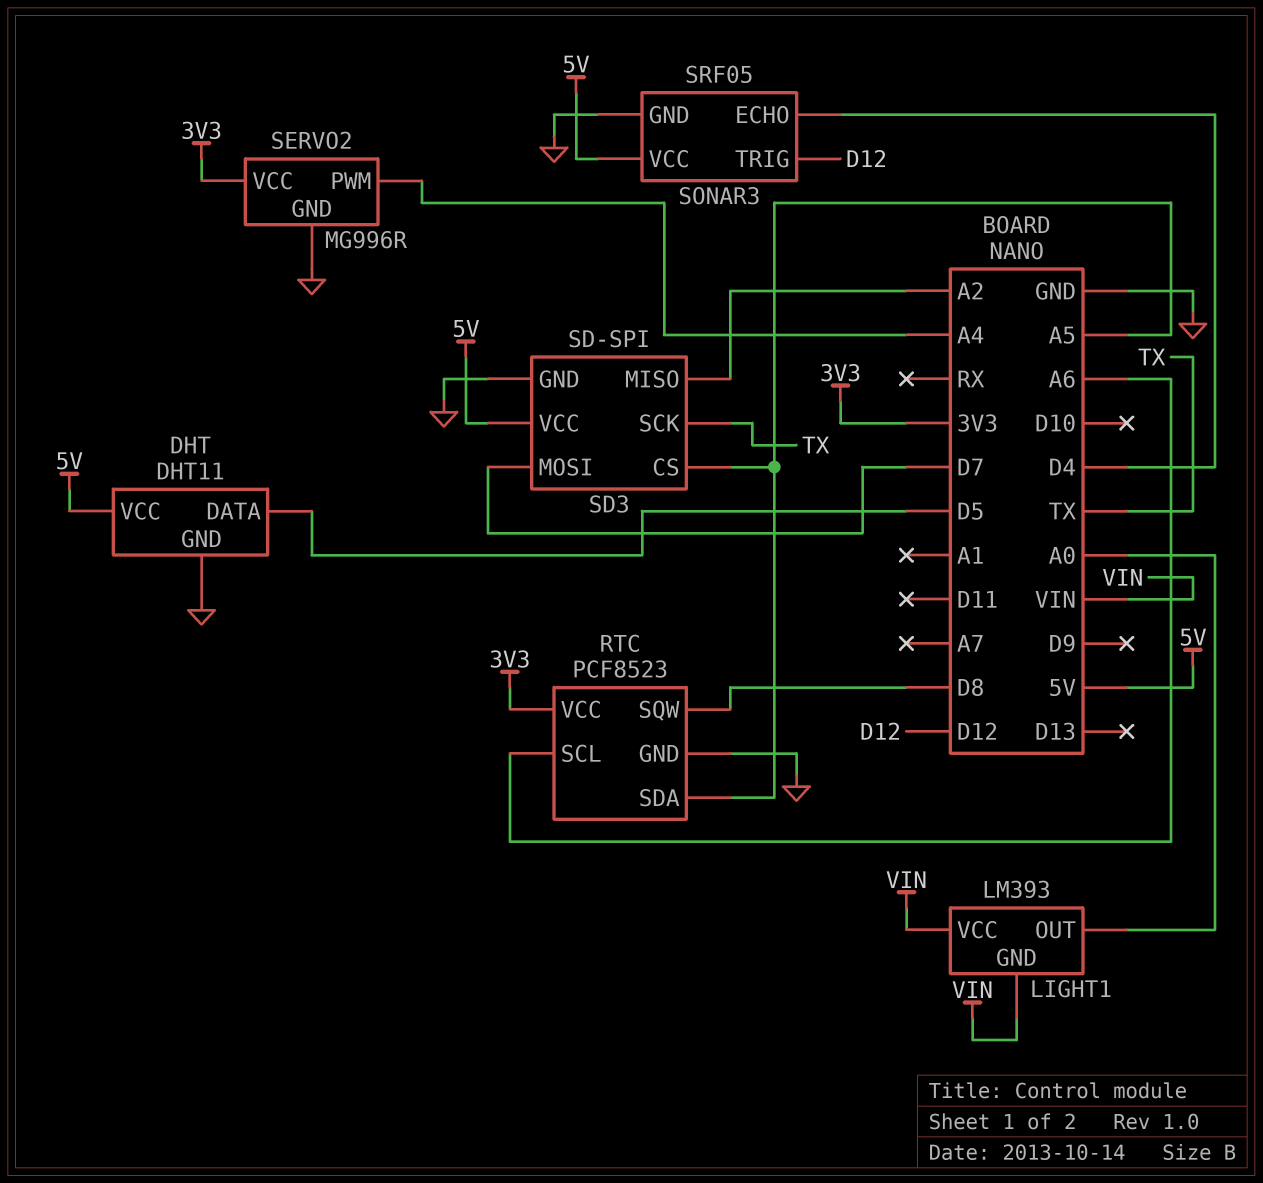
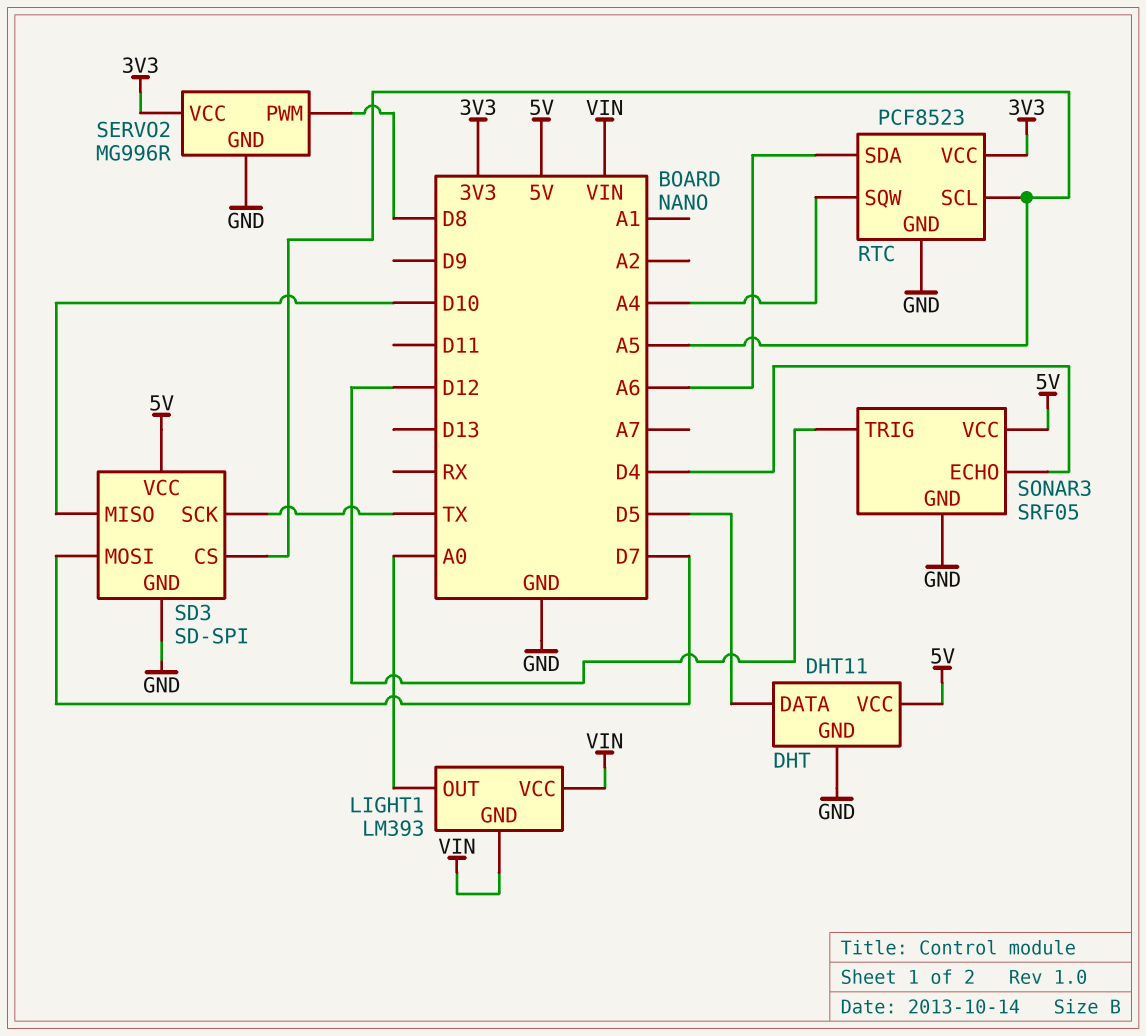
RTC pin SCL: A6 -> A5
RTC pin SDA: A5 -> A6
RTC pin SQW: D8 -> A4
SD3 pin MISO: A2 -> D10
SERVO2 pin PWM: A4 -> D8

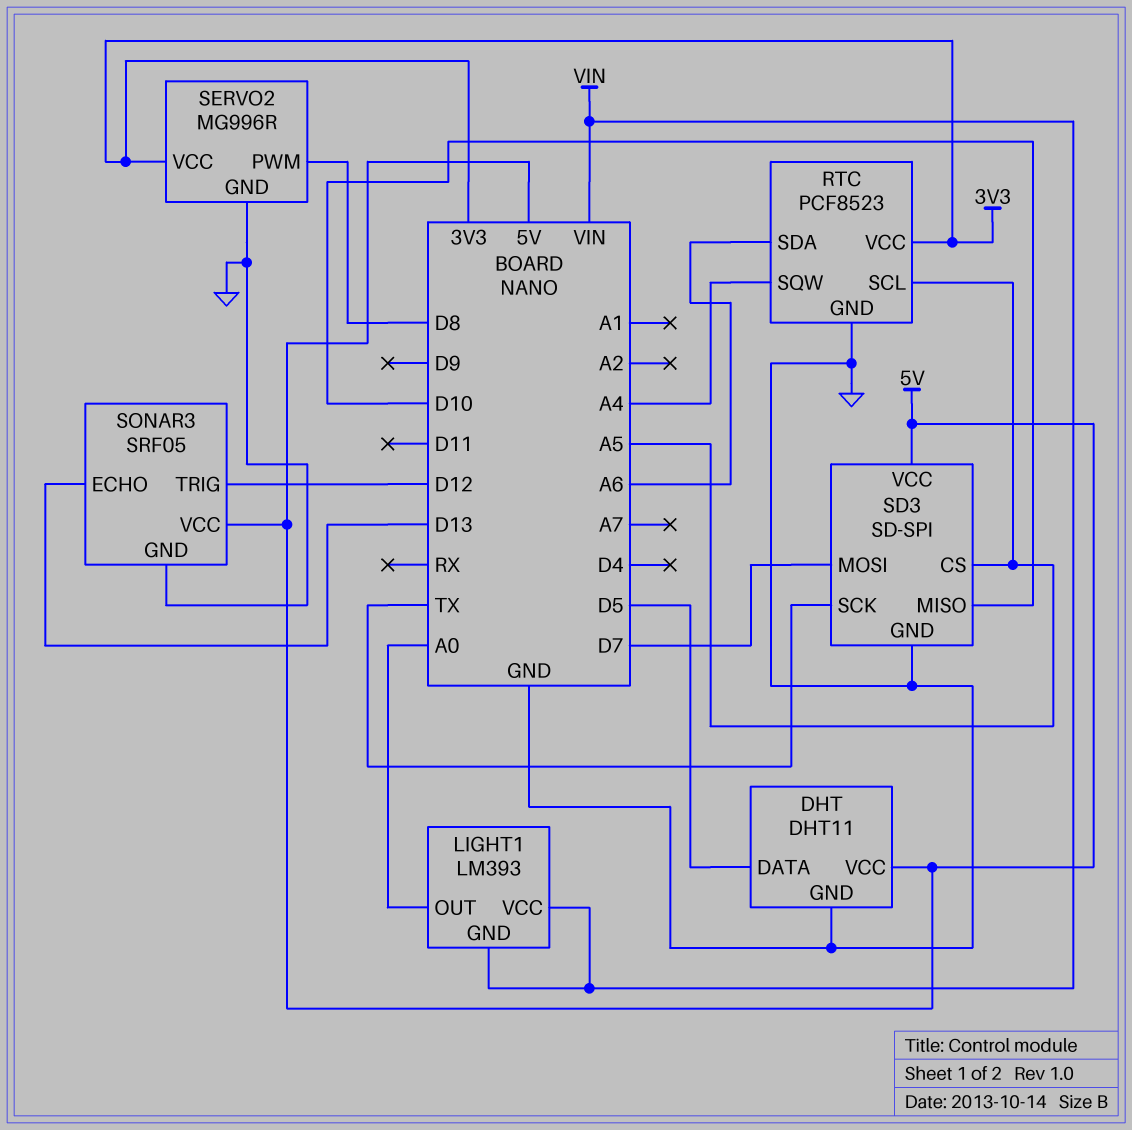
SONAR3 pin ECHO: D4 -> D13

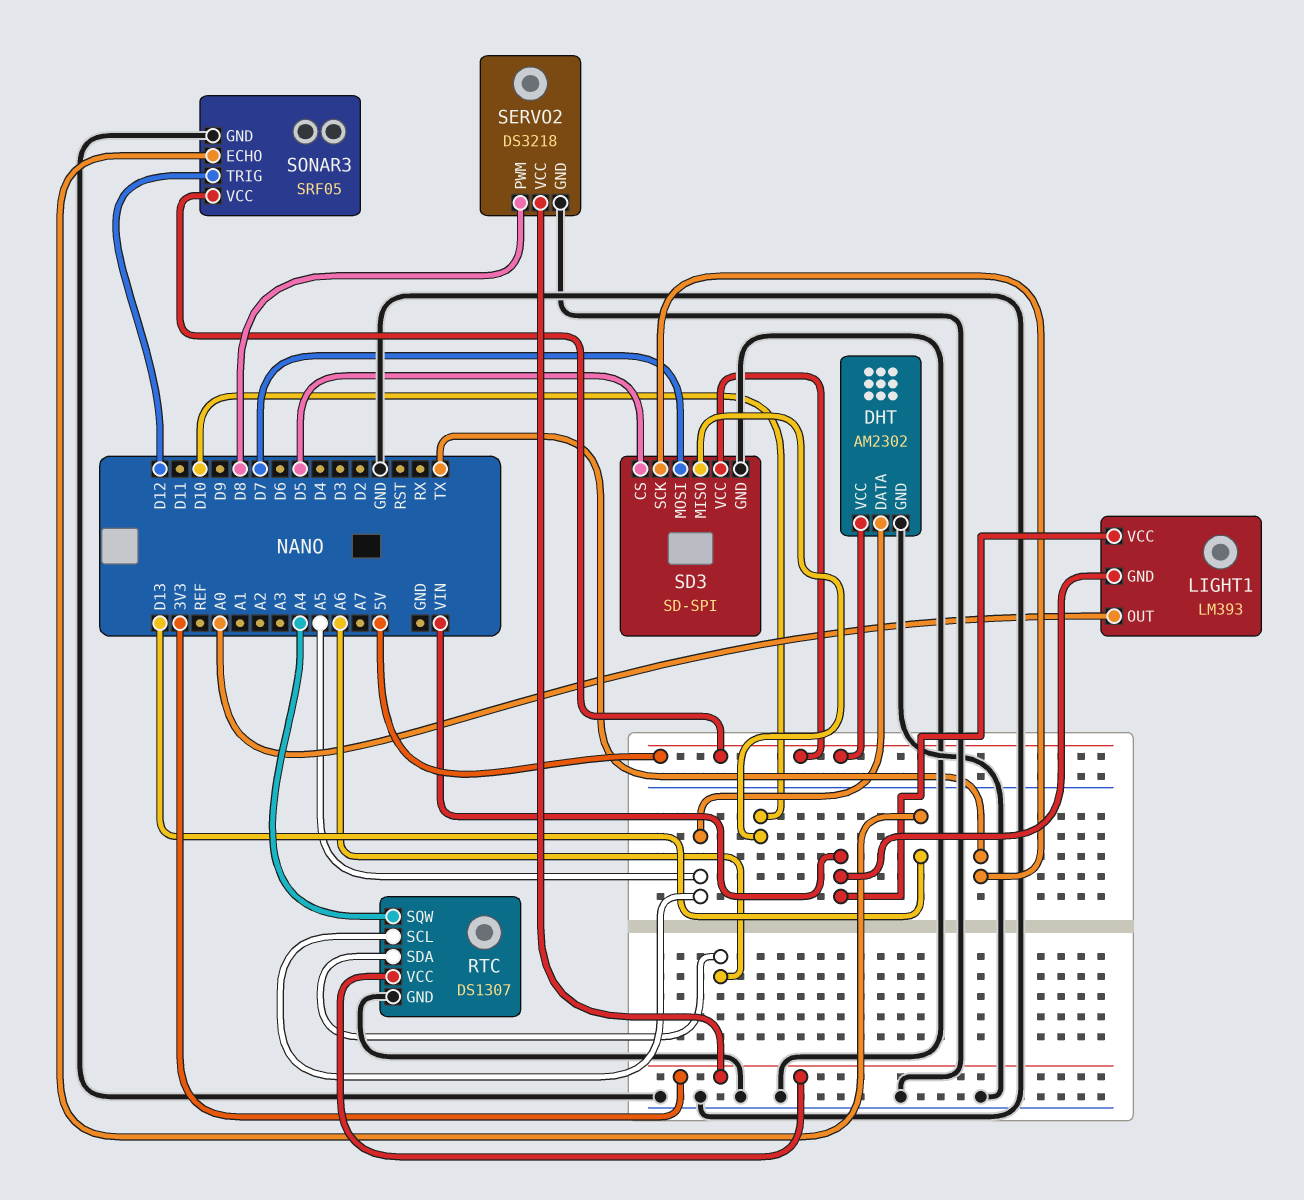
DHT: DHT11 -> AM2302
DHT pin DATA: D5 -> A5
RTC: PCF8523 -> DS1307
SD3 pin CS: A5 -> D5
SERVO2: MG996R -> DS3218

